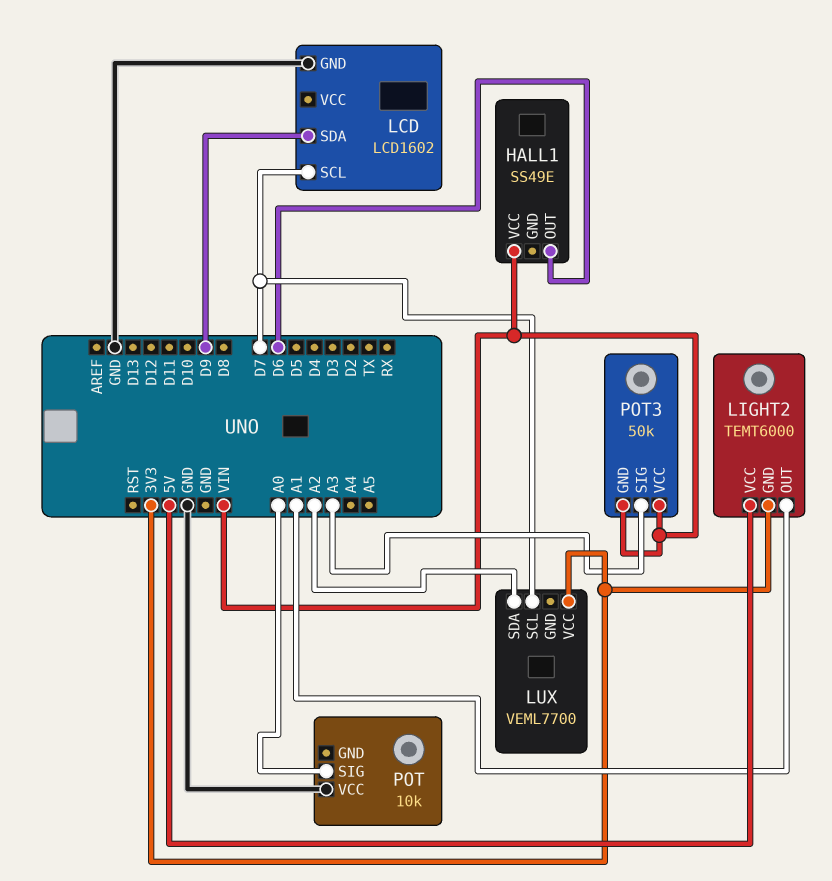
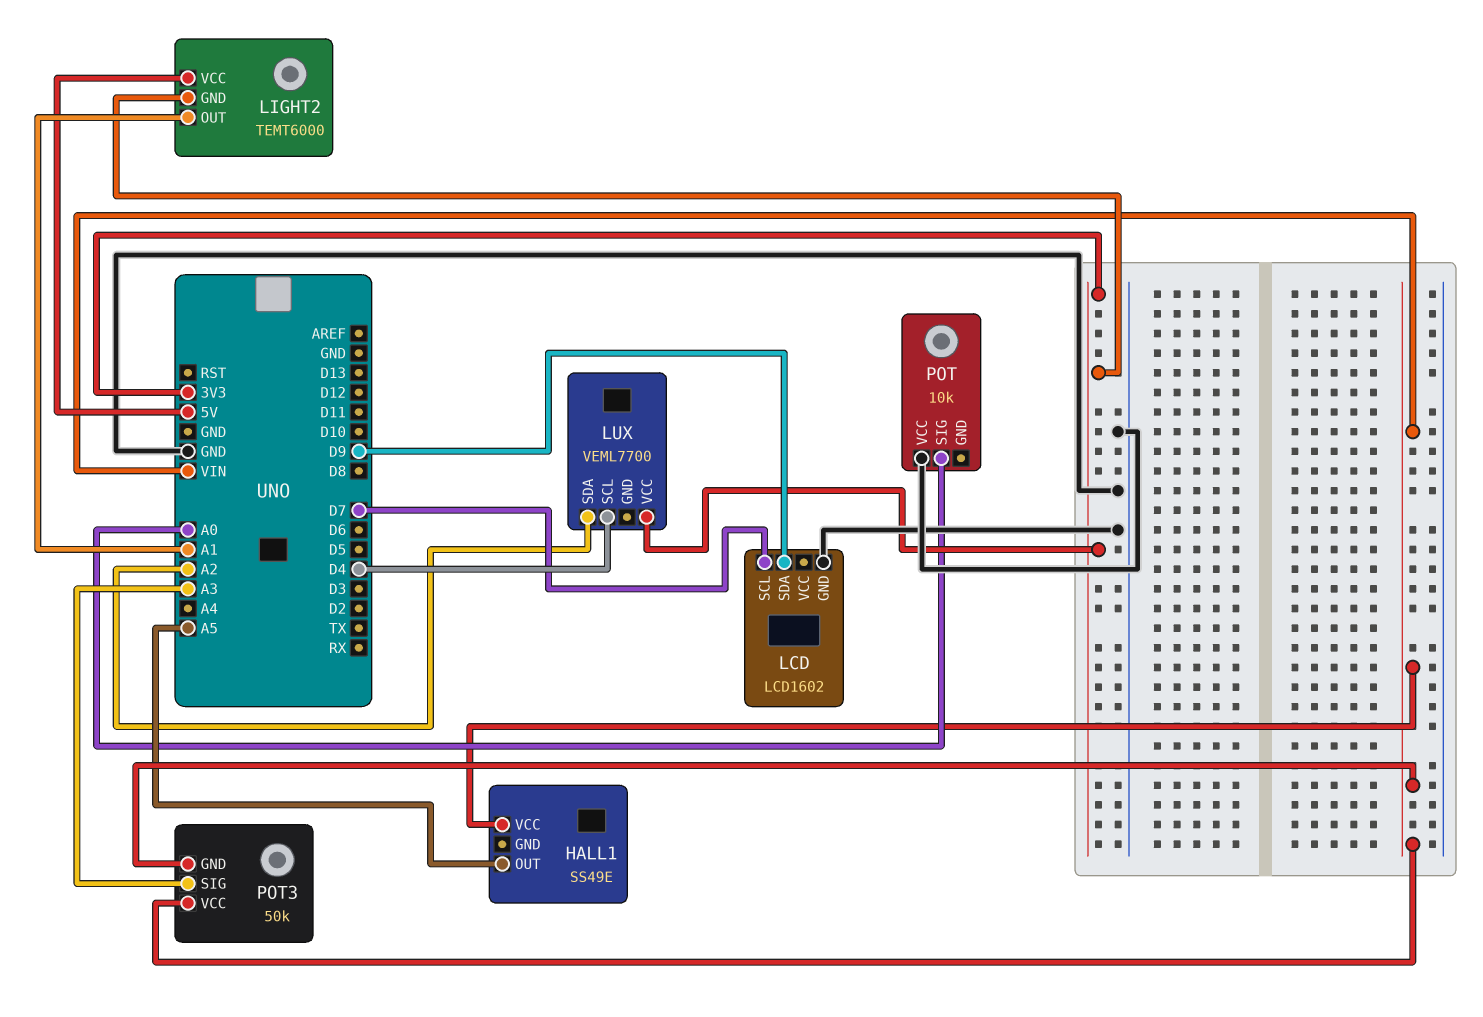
HALL1 pin OUT: D6 -> A5
LUX pin SCL: D7 -> D4

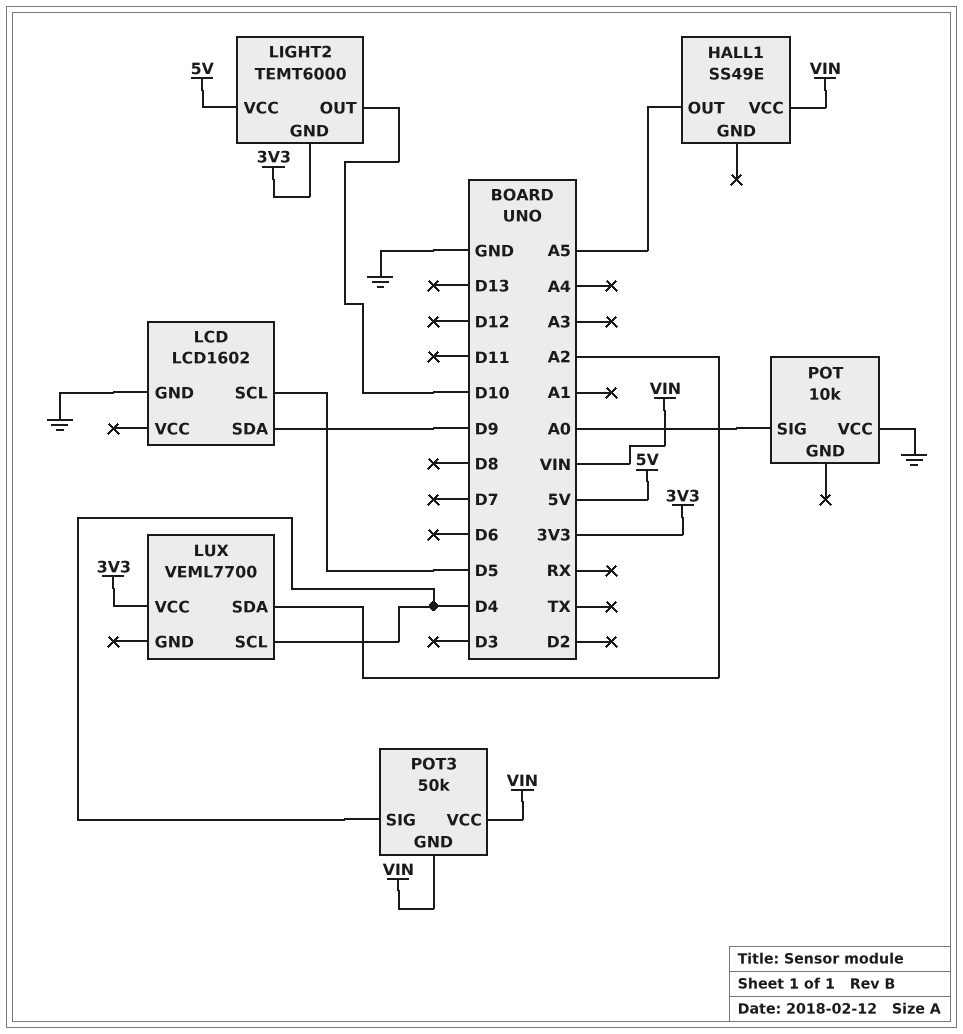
LCD pin SCL: D7 -> D5
LIGHT2 pin OUT: A1 -> D10
POT3 pin SIG: A3 -> D4

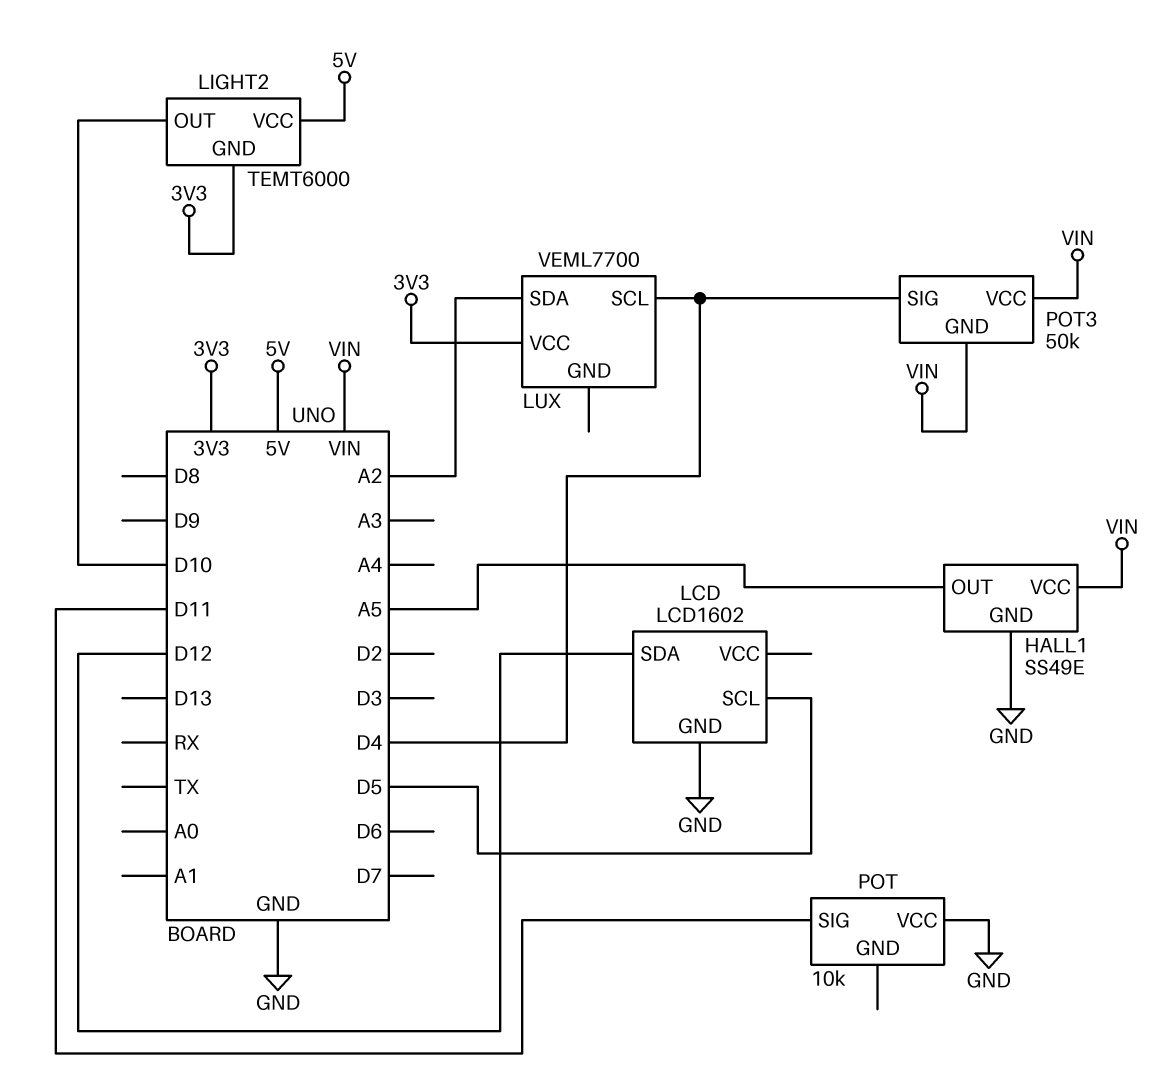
HALL1 pin GND: none -> GND
LCD pin SDA: D9 -> D12
POT pin SIG: A0 -> D11

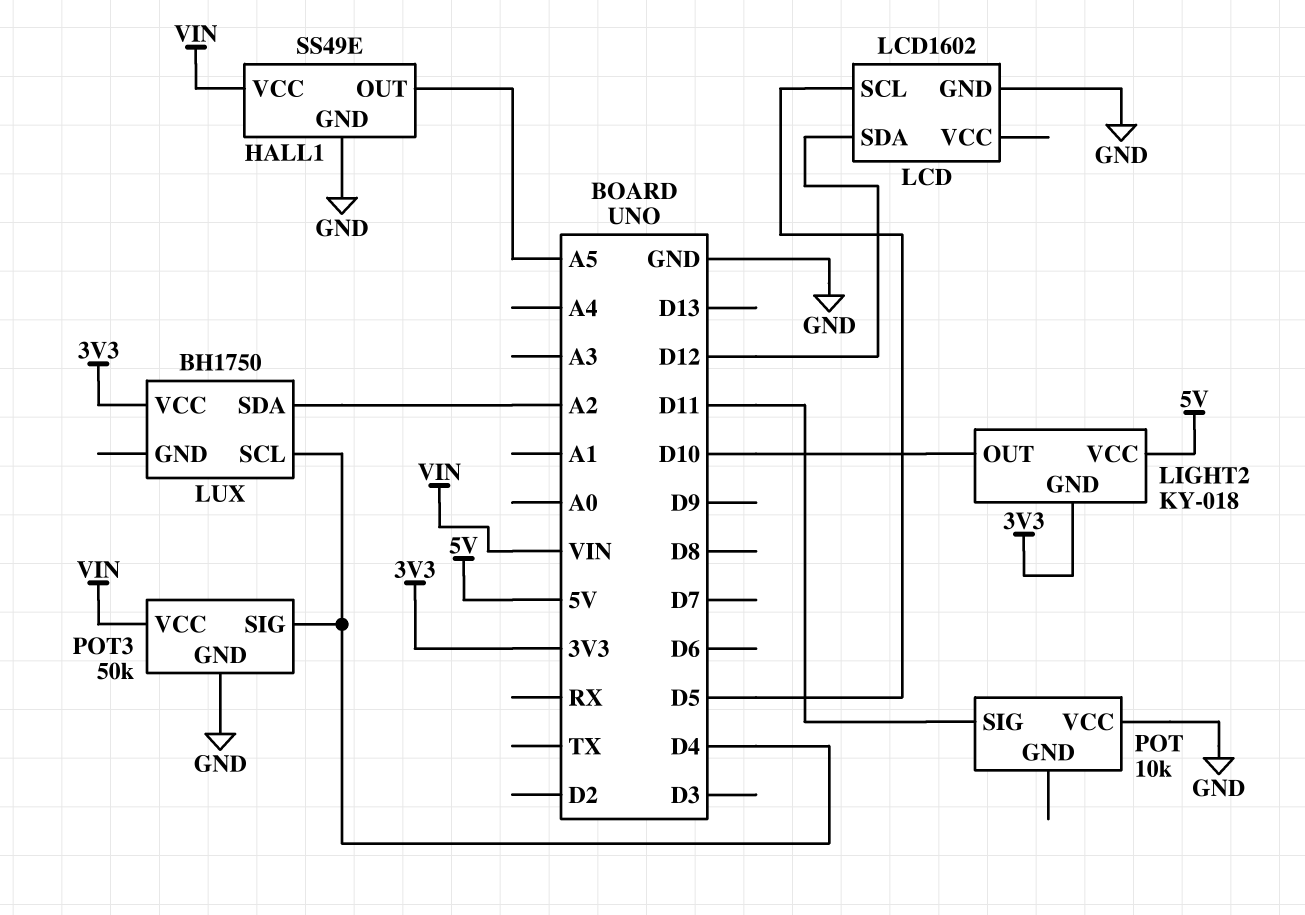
LIGHT2: TEMT6000 -> KY-018
LUX: VEML7700 -> BH1750
POT3 pin GND: VIN -> GND

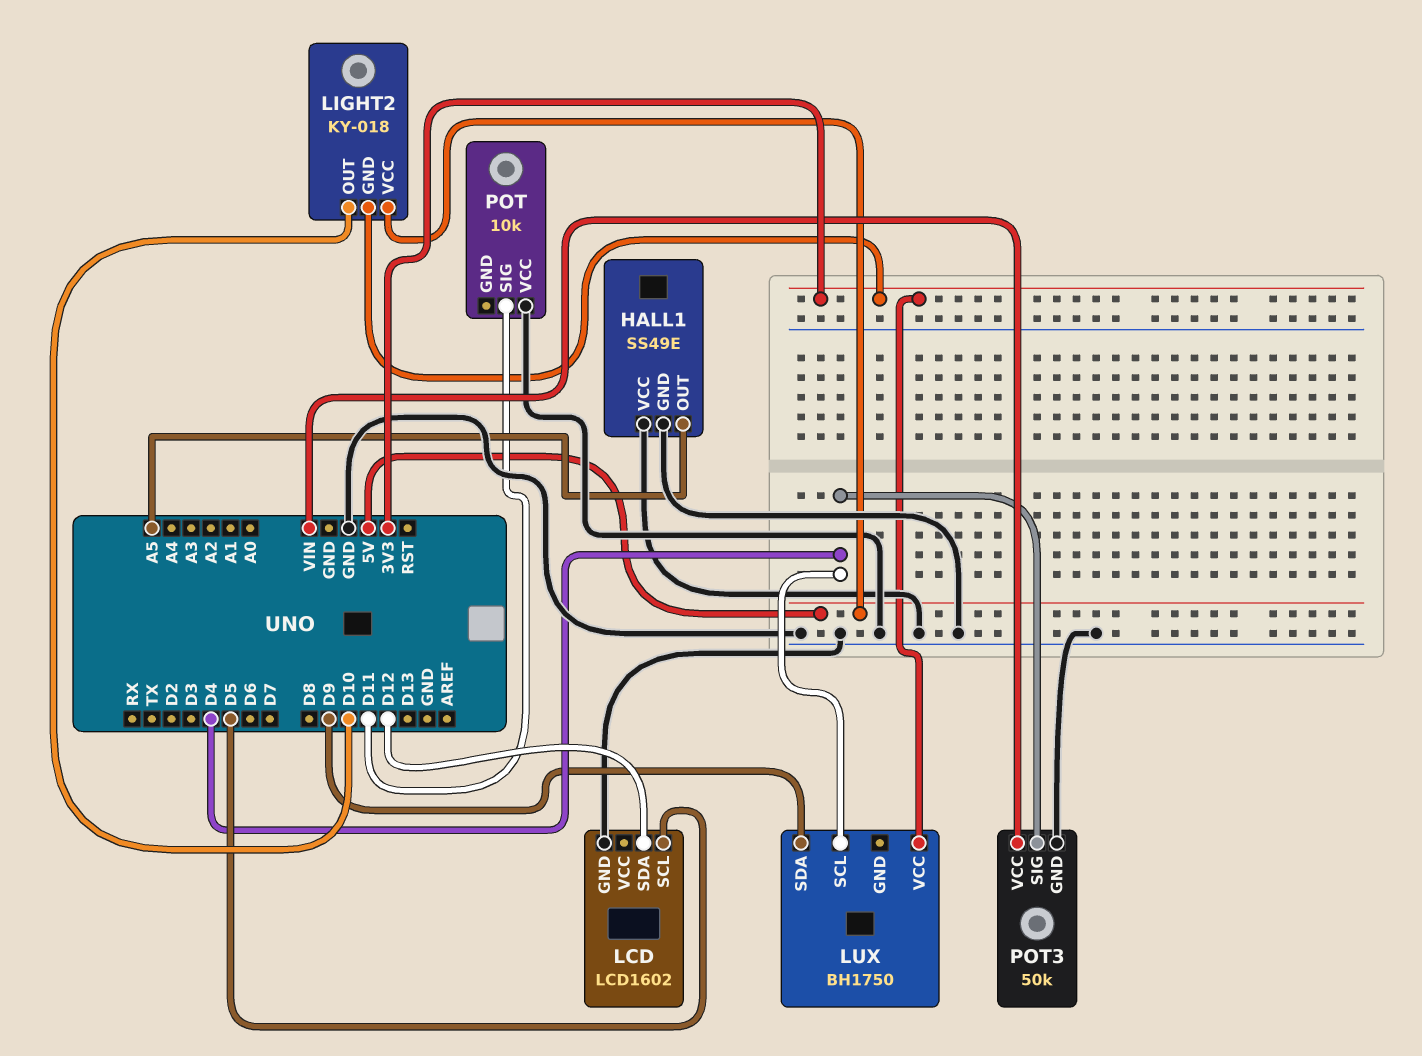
HALL1 pin VCC: VIN -> GND
LUX pin SDA: A2 -> D9

